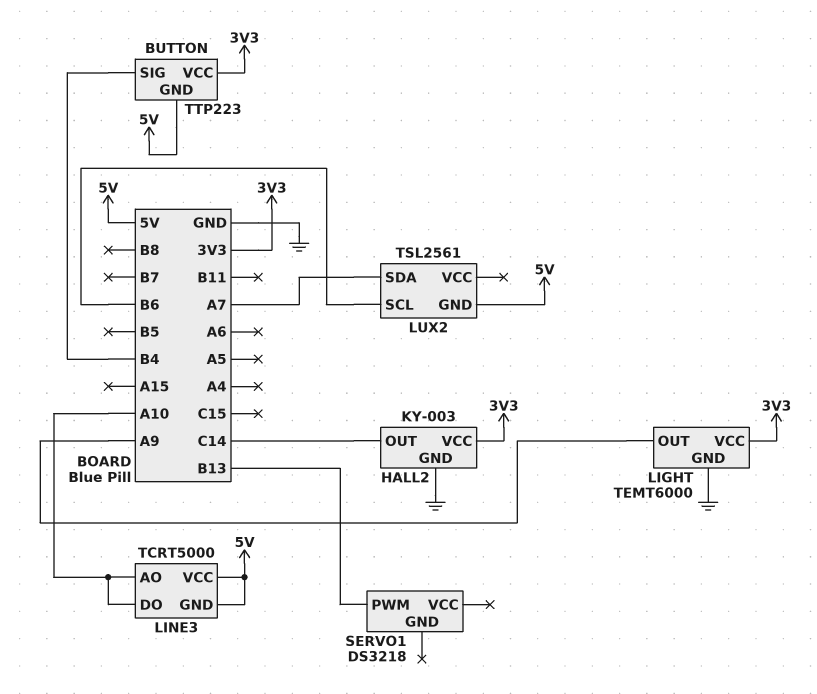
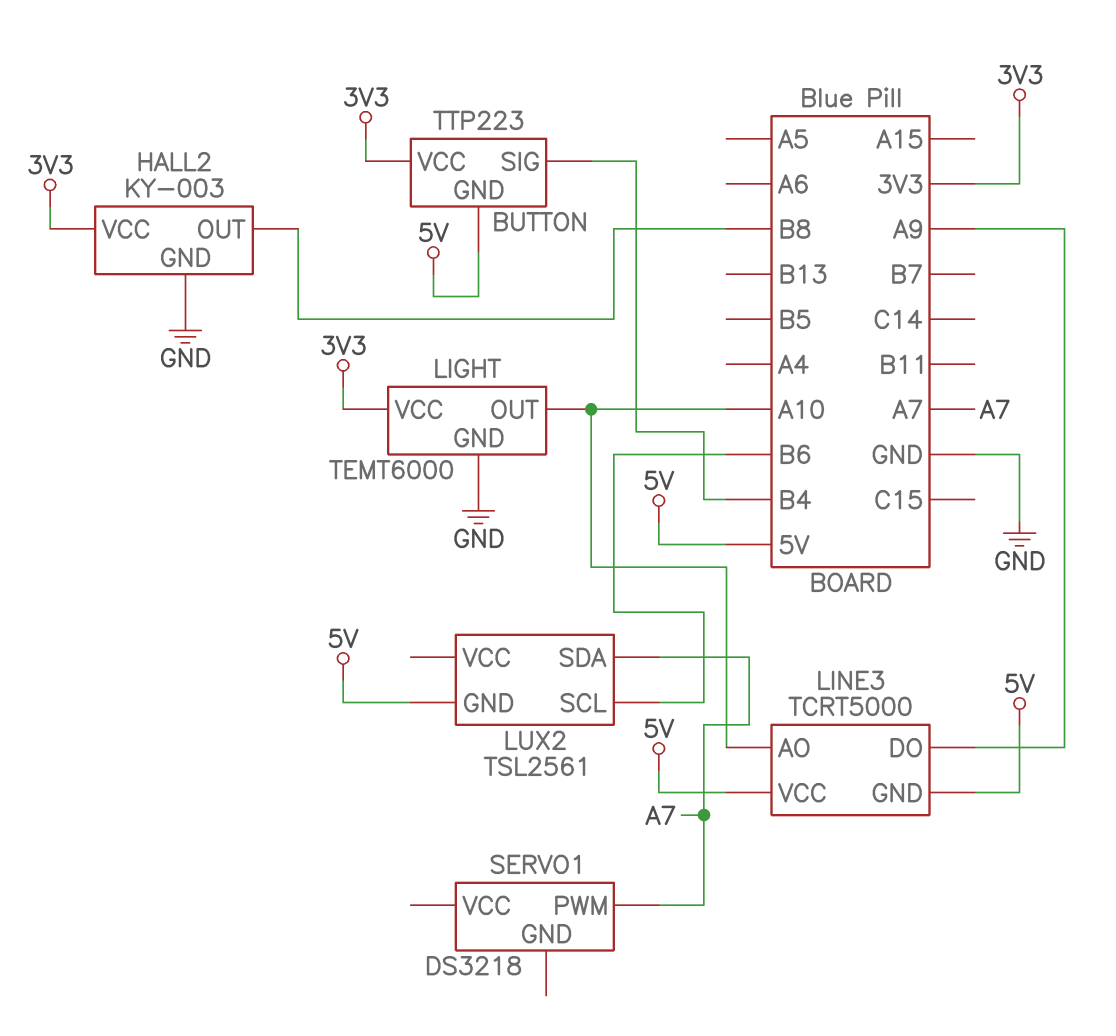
HALL2 pin OUT: C14 -> B8
LIGHT pin OUT: A9 -> A10
LINE3 pin DO: A10 -> A9
SERVO1 pin PWM: B13 -> A7

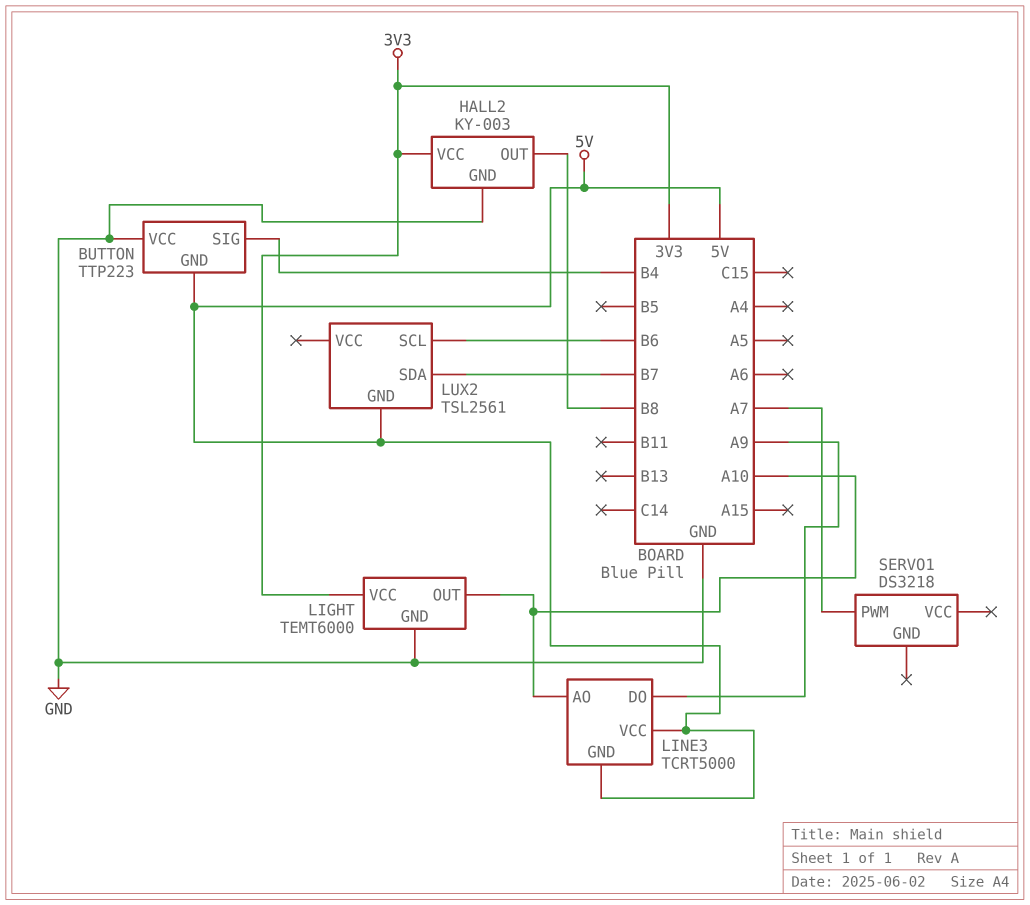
BUTTON pin VCC: 3V3 -> GND
LUX2 pin SDA: A7 -> B7

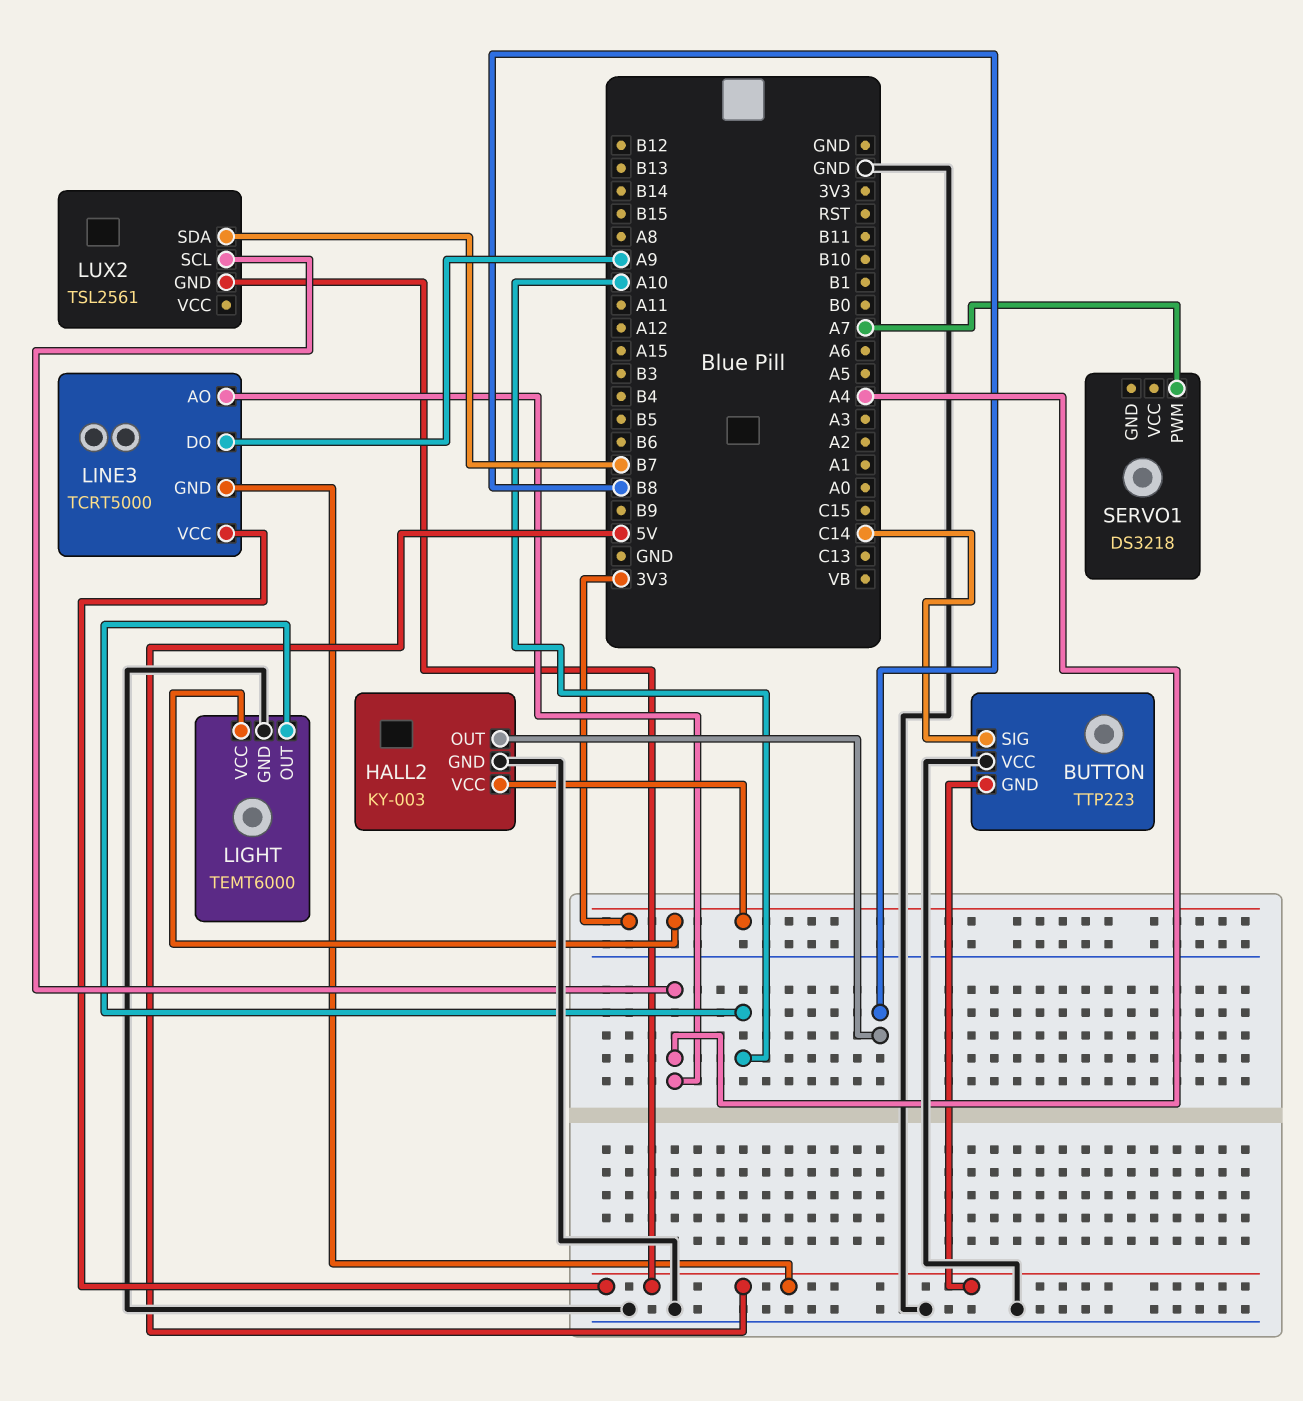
BUTTON pin SIG: B4 -> C14
LINE3 pin AO: A10 -> A4
LUX2 pin SCL: B6 -> A4

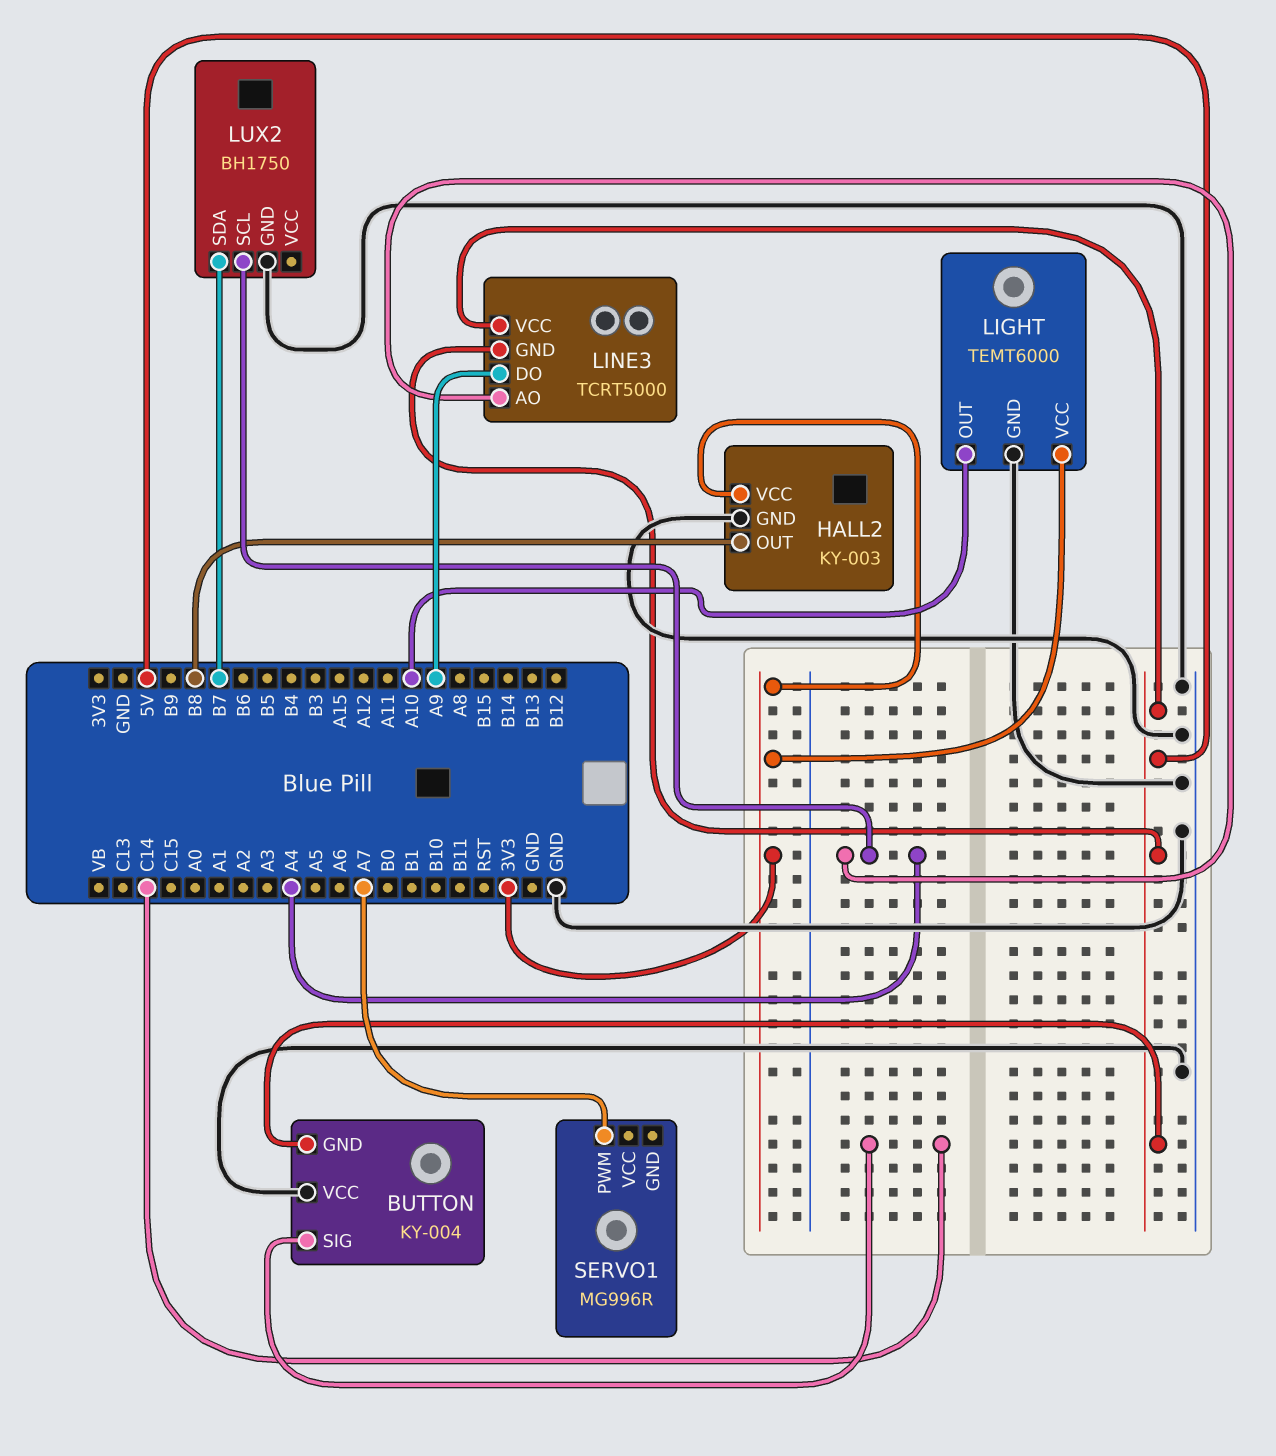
BUTTON: TTP223 -> KY-004
LUX2: TSL2561 -> BH1750
LUX2 pin GND: 5V -> GND
SERVO1: DS3218 -> MG996R

